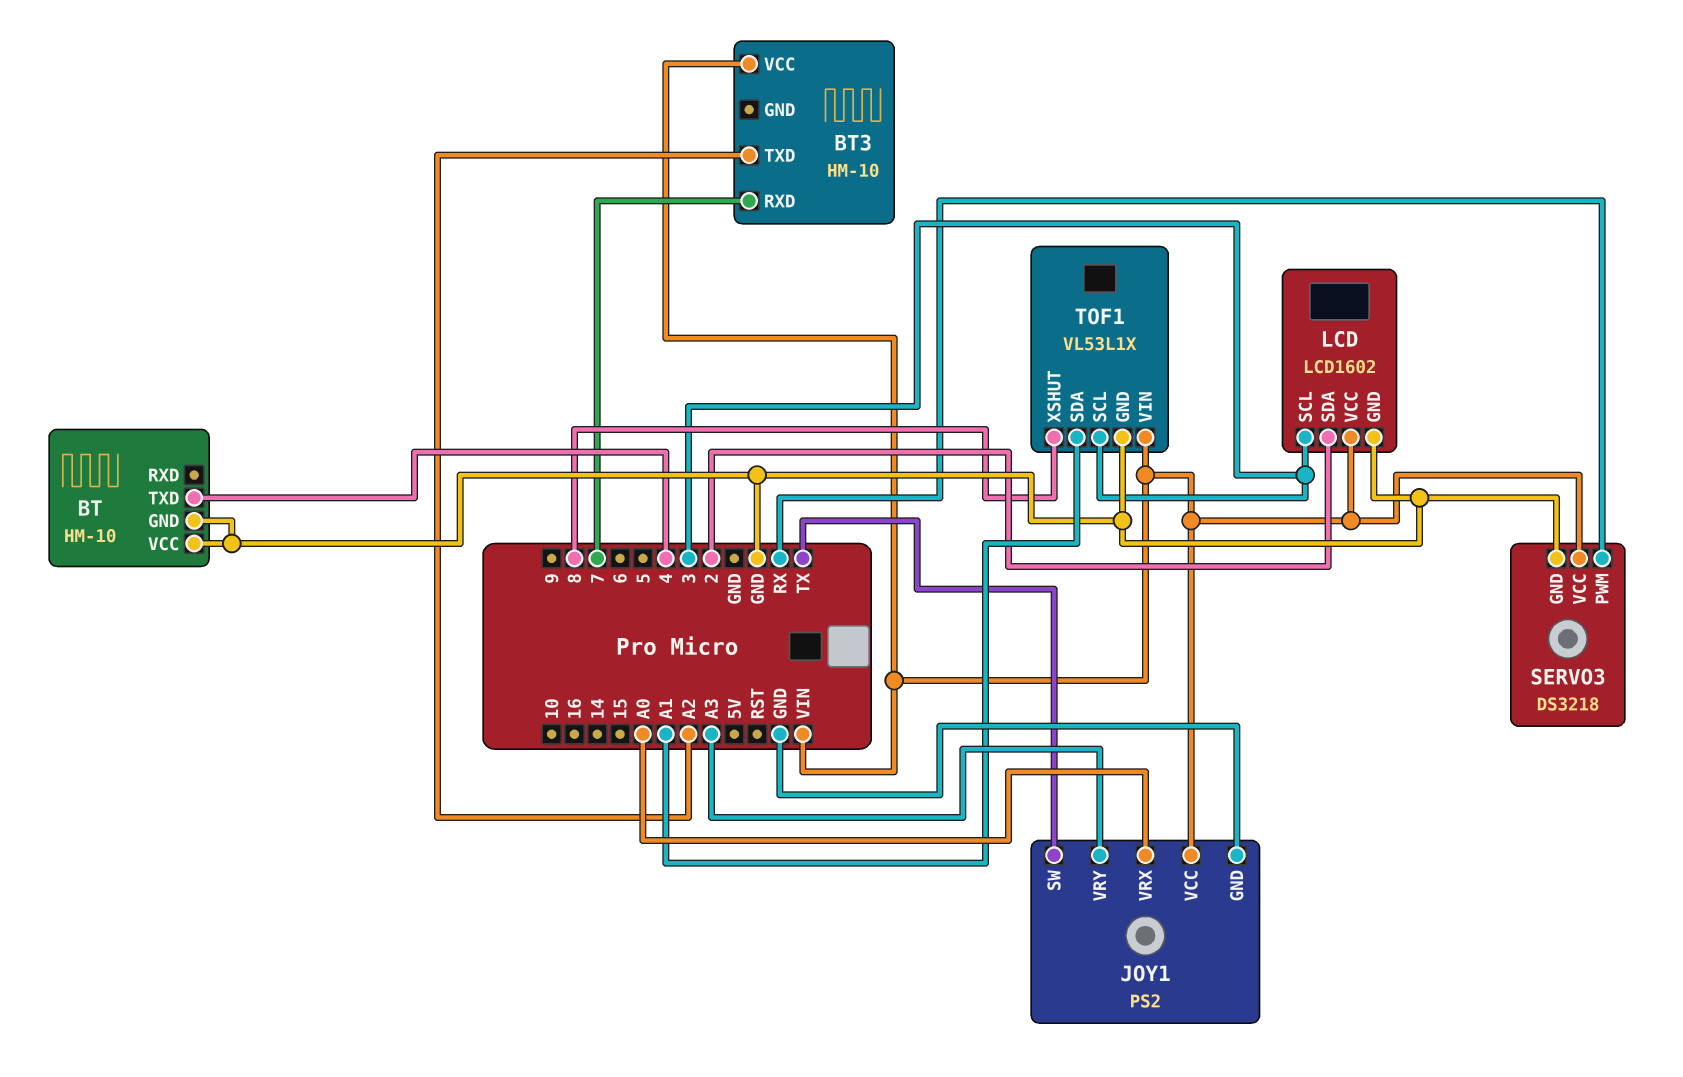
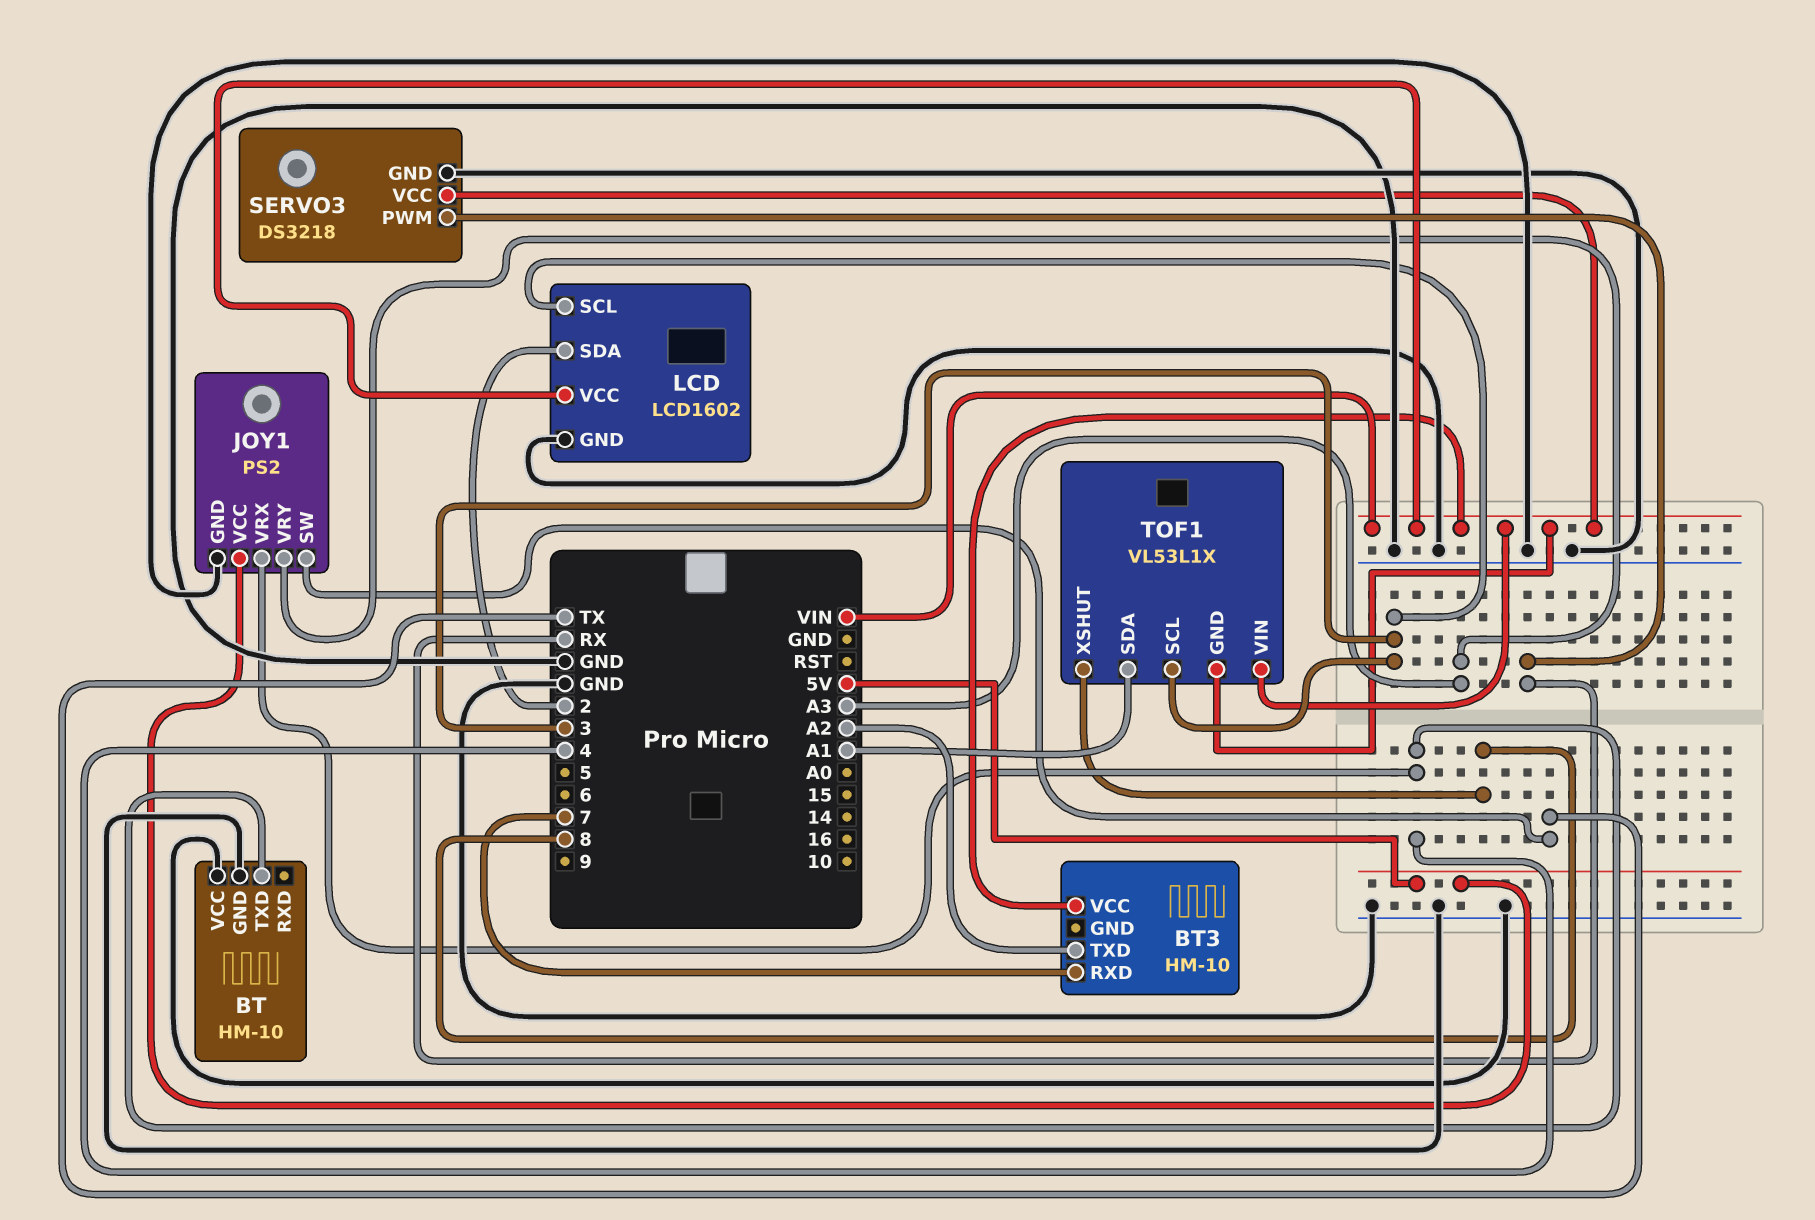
JOY1 pin VCC: VIN -> 5V
JOY1 pin VRX: A0 -> 4
TOF1 pin GND: GND -> VIN

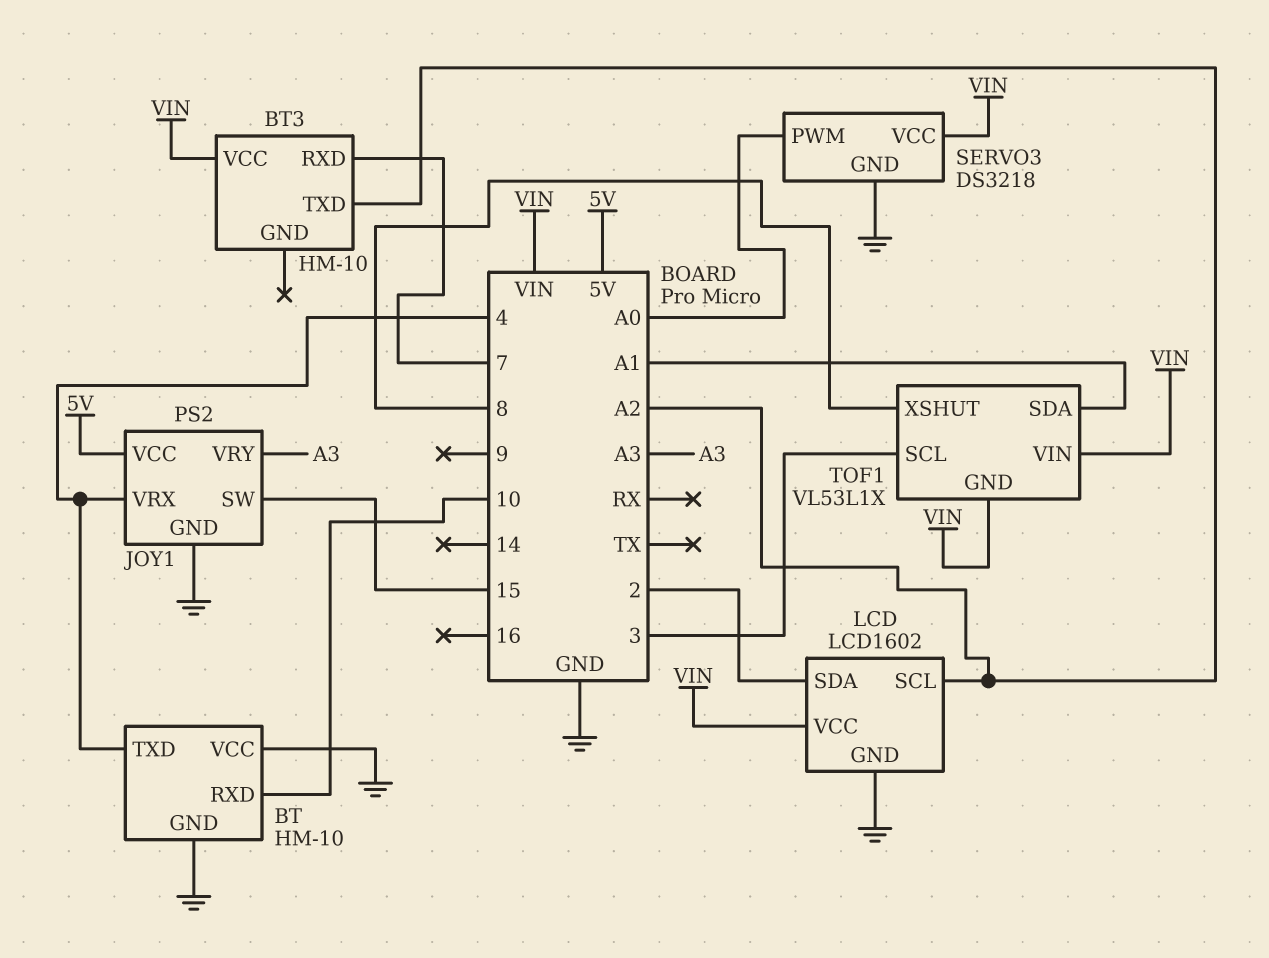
BT pin RXD: none -> 10
JOY1 pin SW: TX -> 15
LCD pin SCL: 3 -> A2
SERVO3 pin PWM: RX -> A0

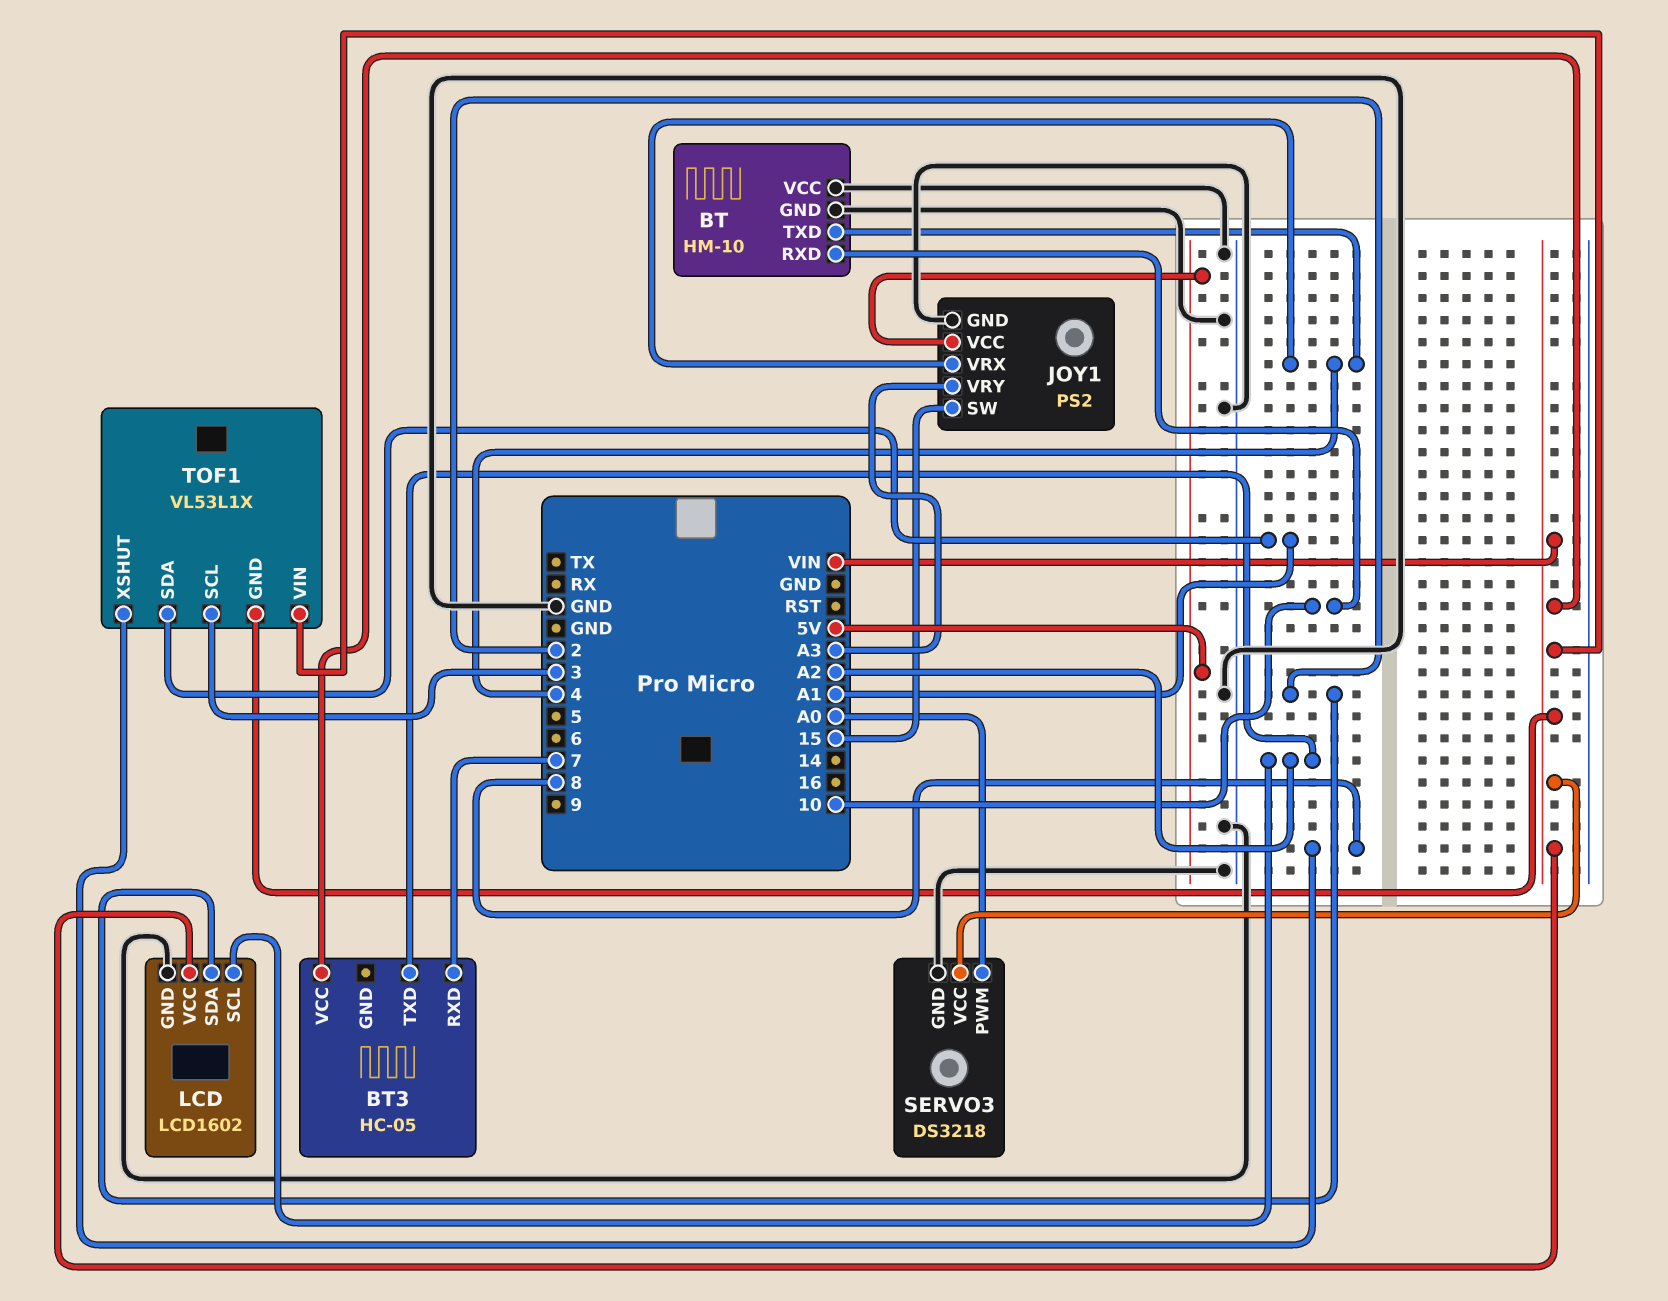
BT3: HM-10 -> HC-05

